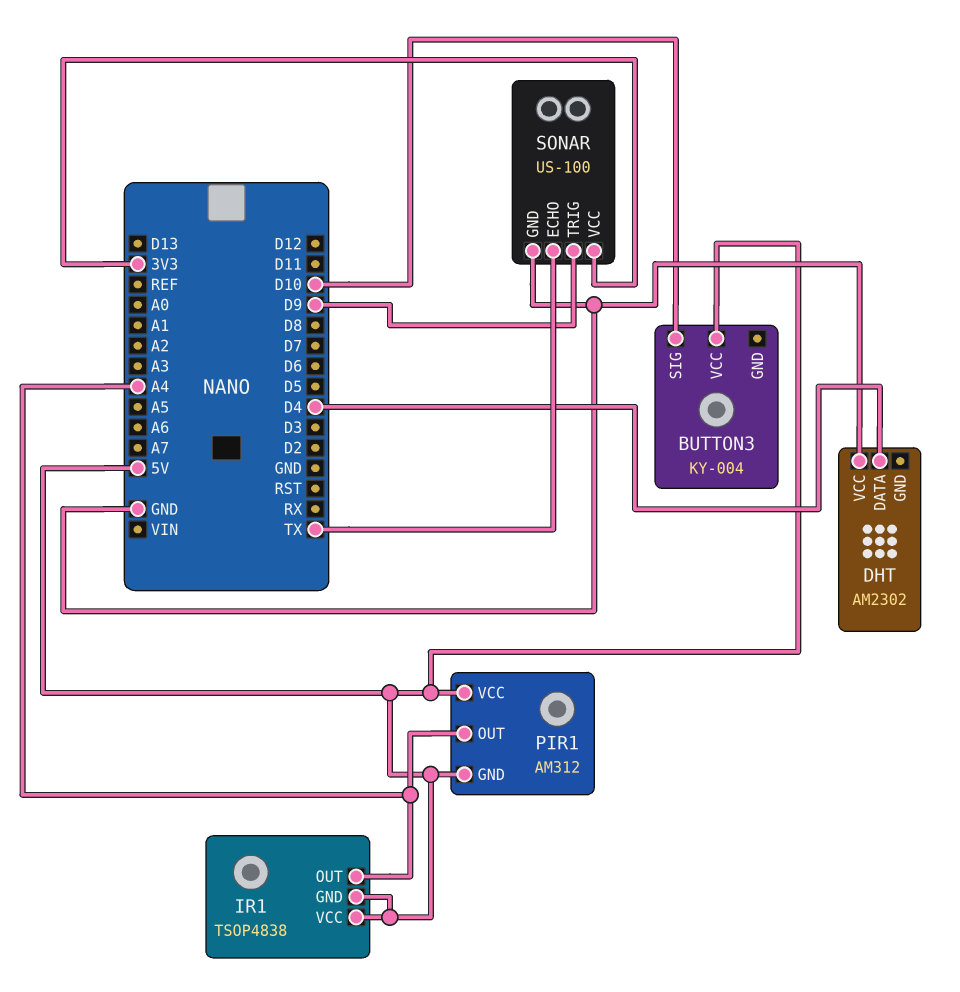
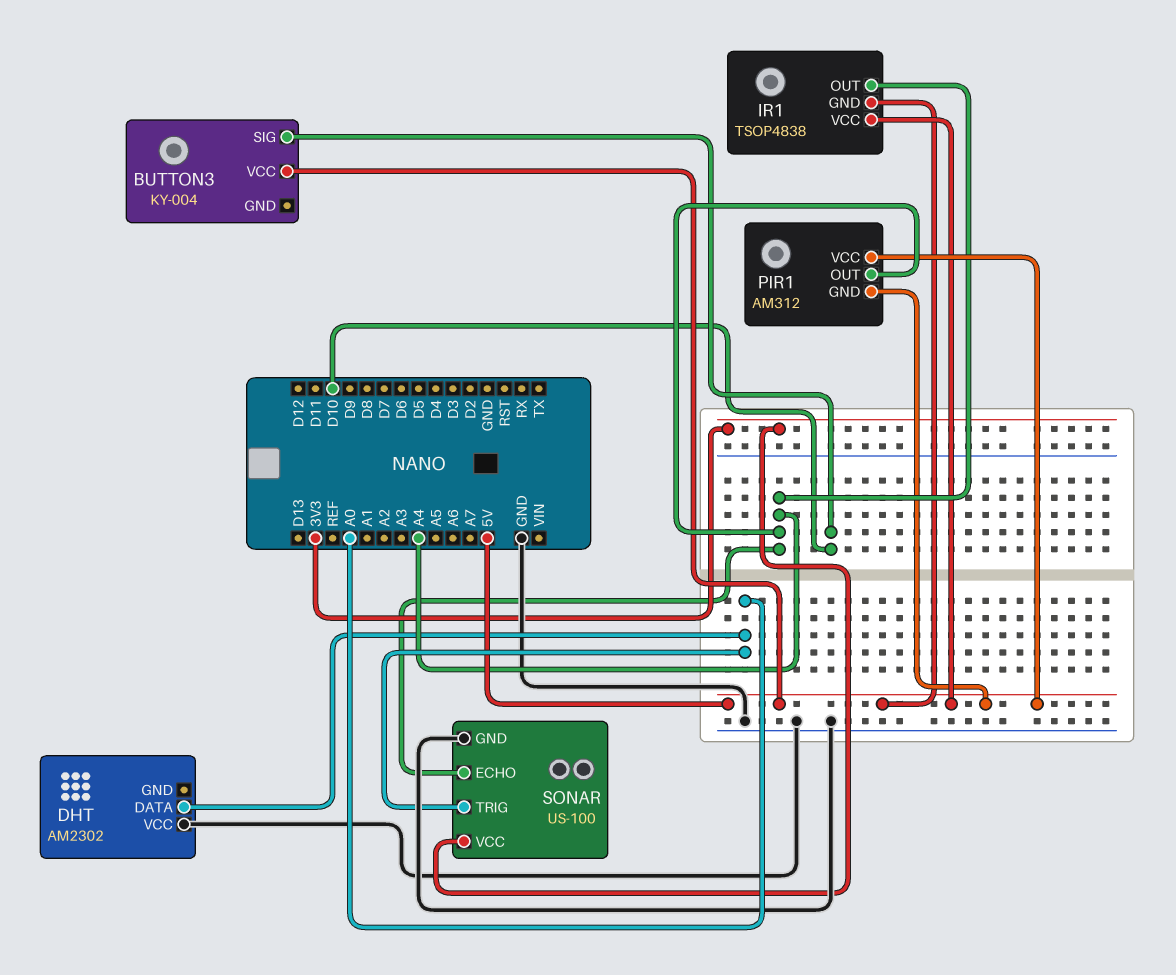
DHT pin DATA: D4 -> A0
SONAR pin ECHO: TX -> A4
SONAR pin TRIG: D9 -> A0

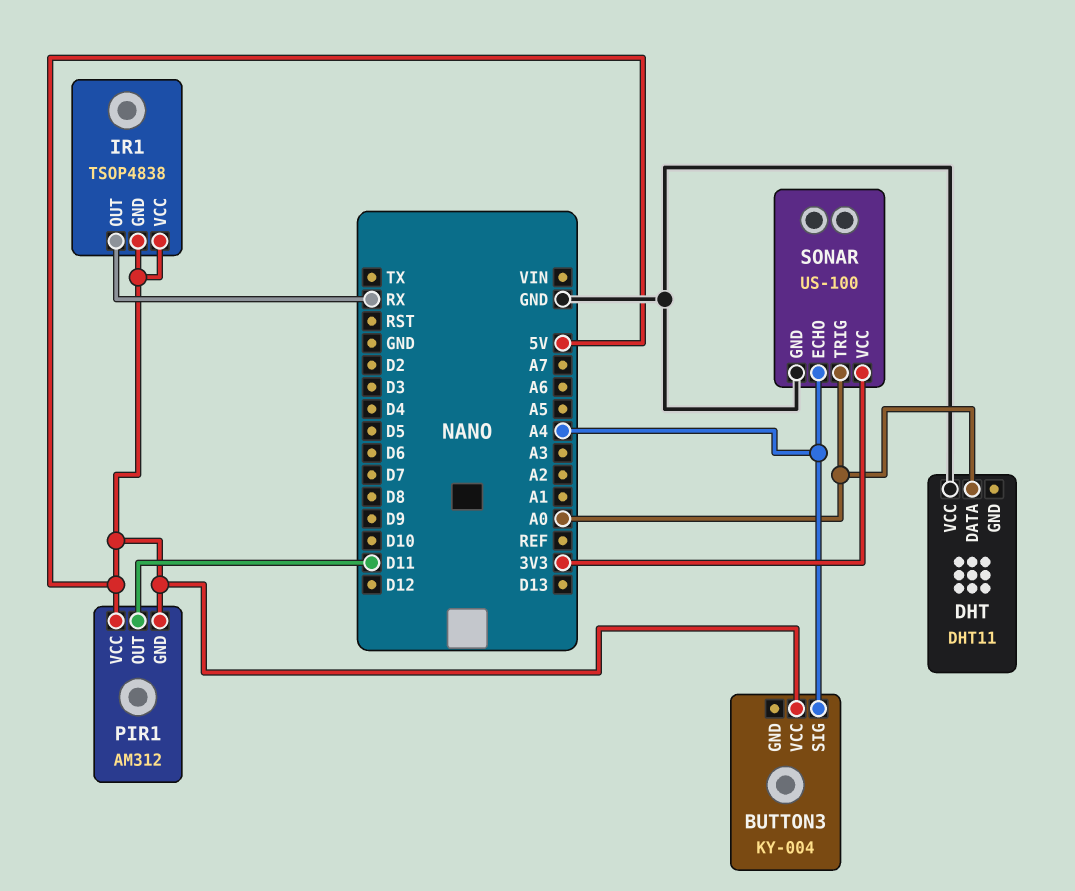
BUTTON3 pin SIG: D10 -> A4
DHT: AM2302 -> DHT11
IR1 pin OUT: A4 -> RX
PIR1 pin OUT: A4 -> D11

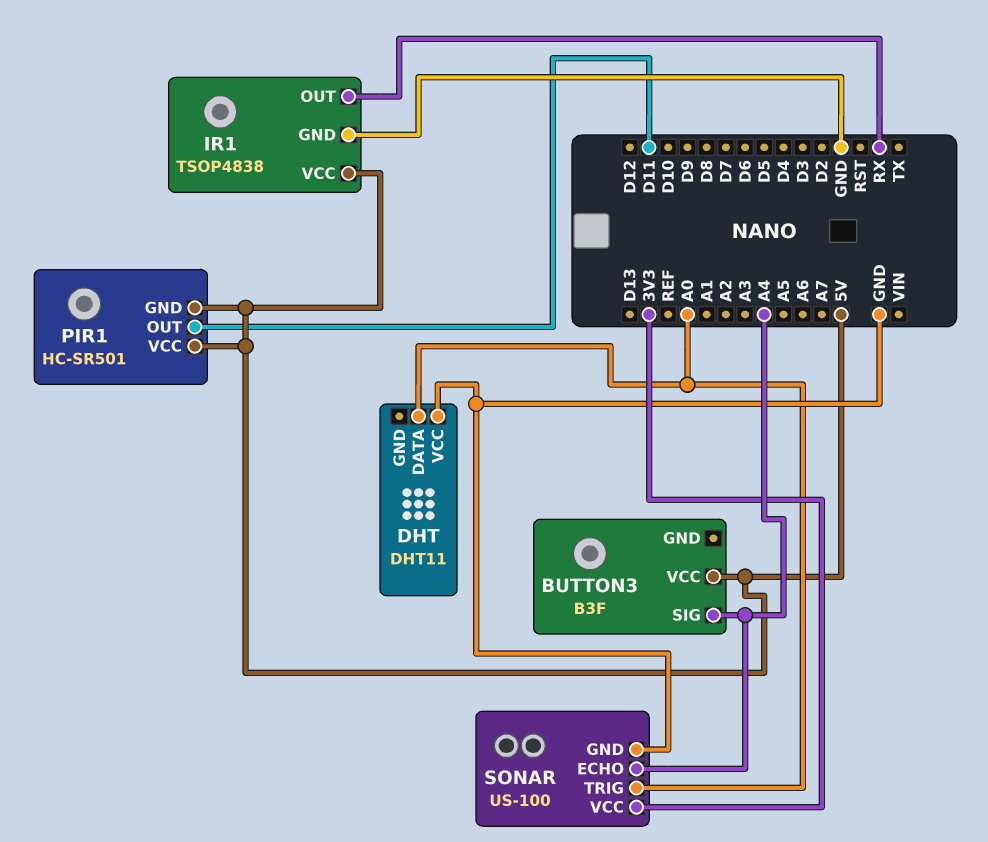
BUTTON3: KY-004 -> B3F
IR1 pin GND: 5V -> GND
PIR1: AM312 -> HC-SR501

